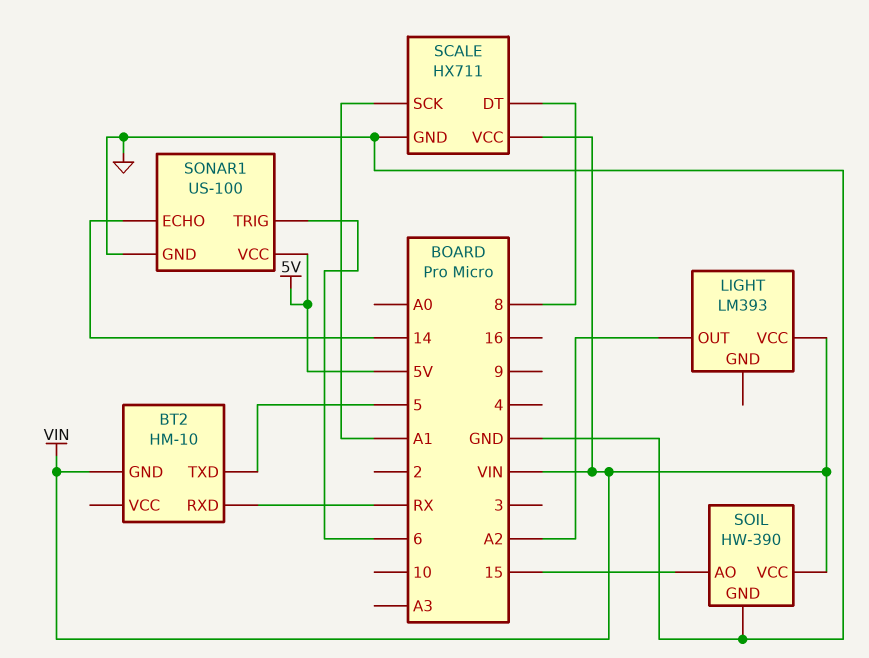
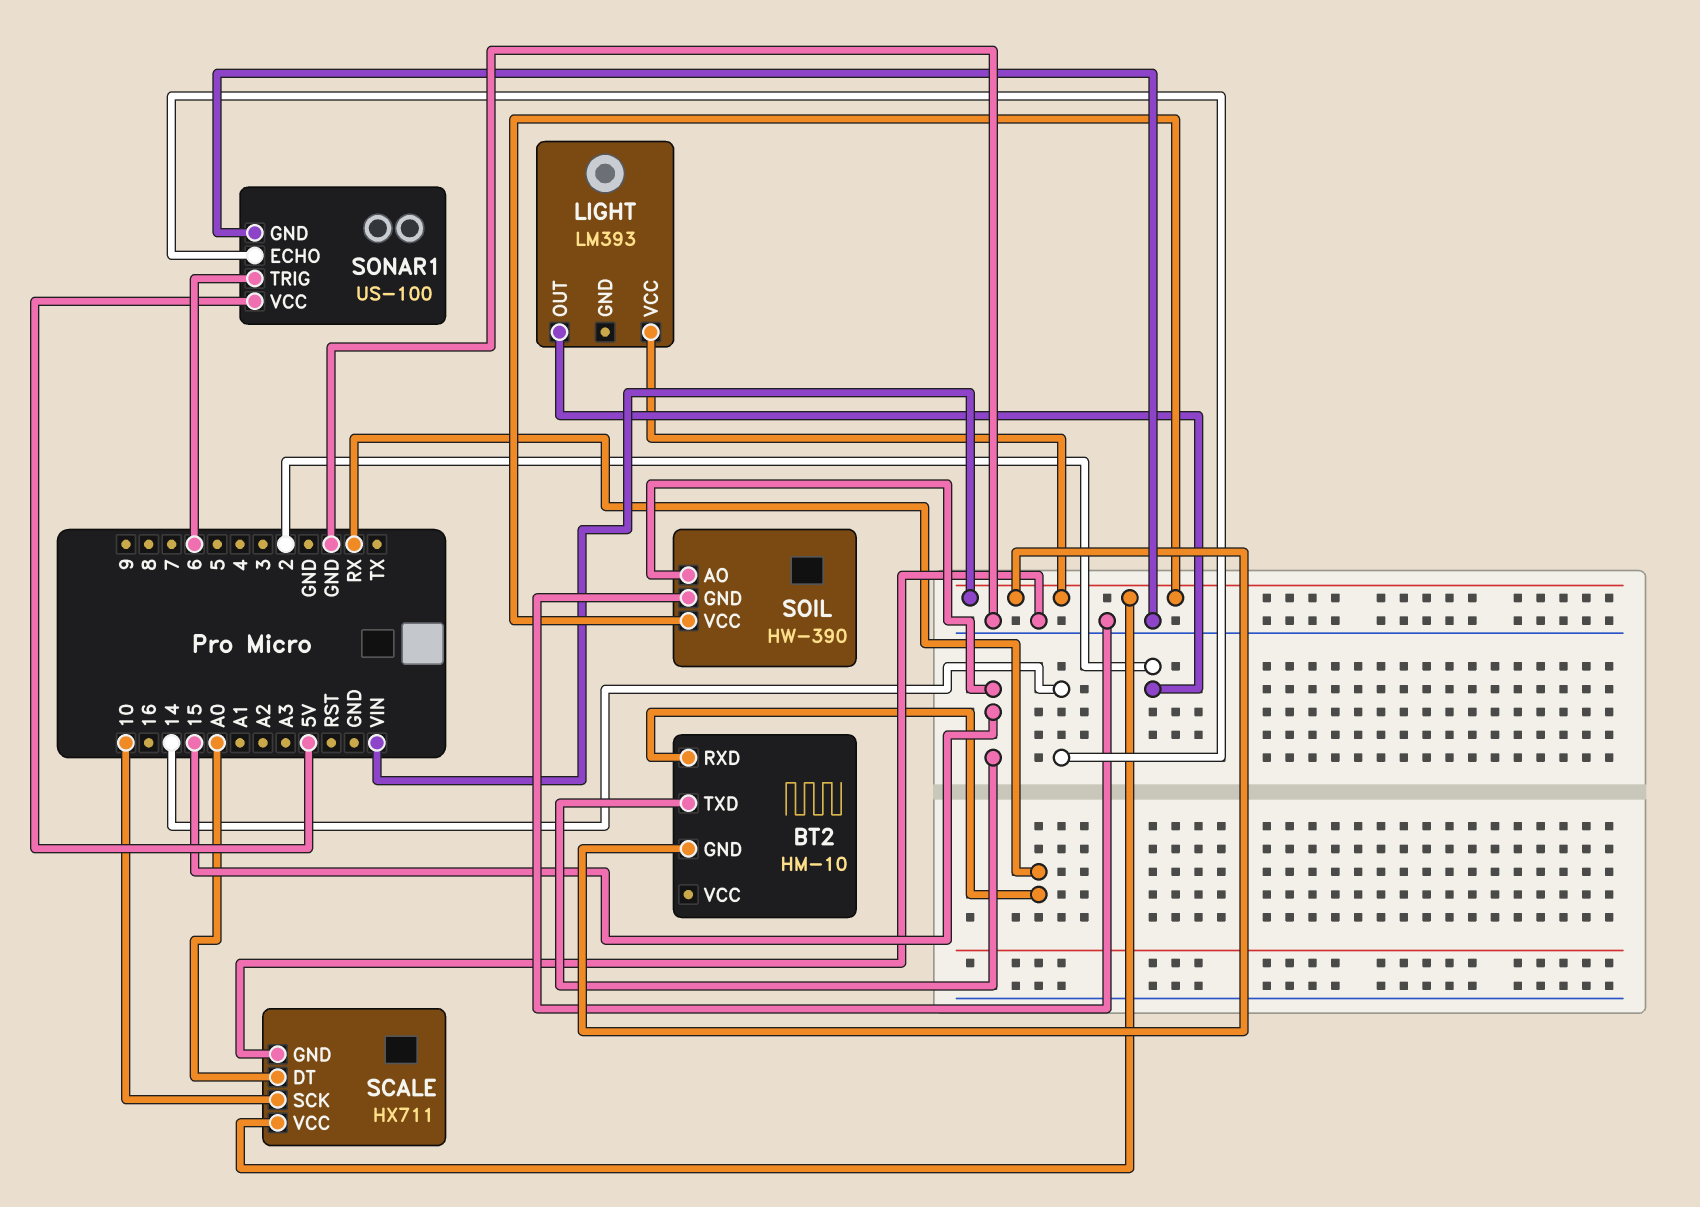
BT2 pin TXD: 5 -> 15
LIGHT pin OUT: A2 -> 2
SCALE pin DT: 8 -> A0
SCALE pin SCK: A1 -> 10

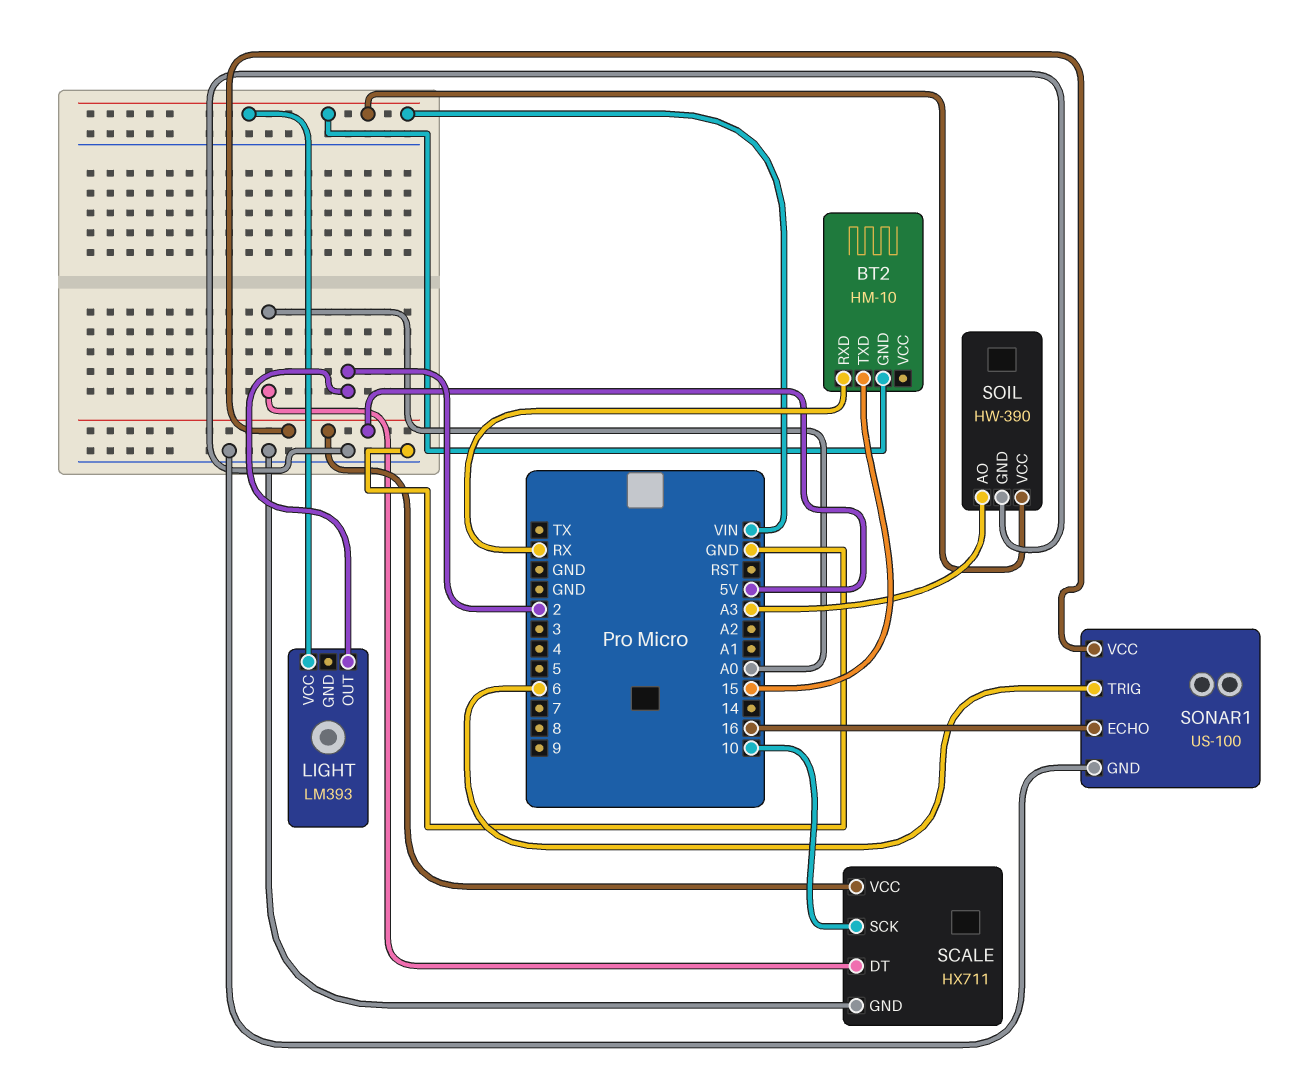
SCALE pin VCC: VIN -> 5V
SOIL pin AO: 15 -> A3
SONAR1 pin ECHO: 14 -> 16

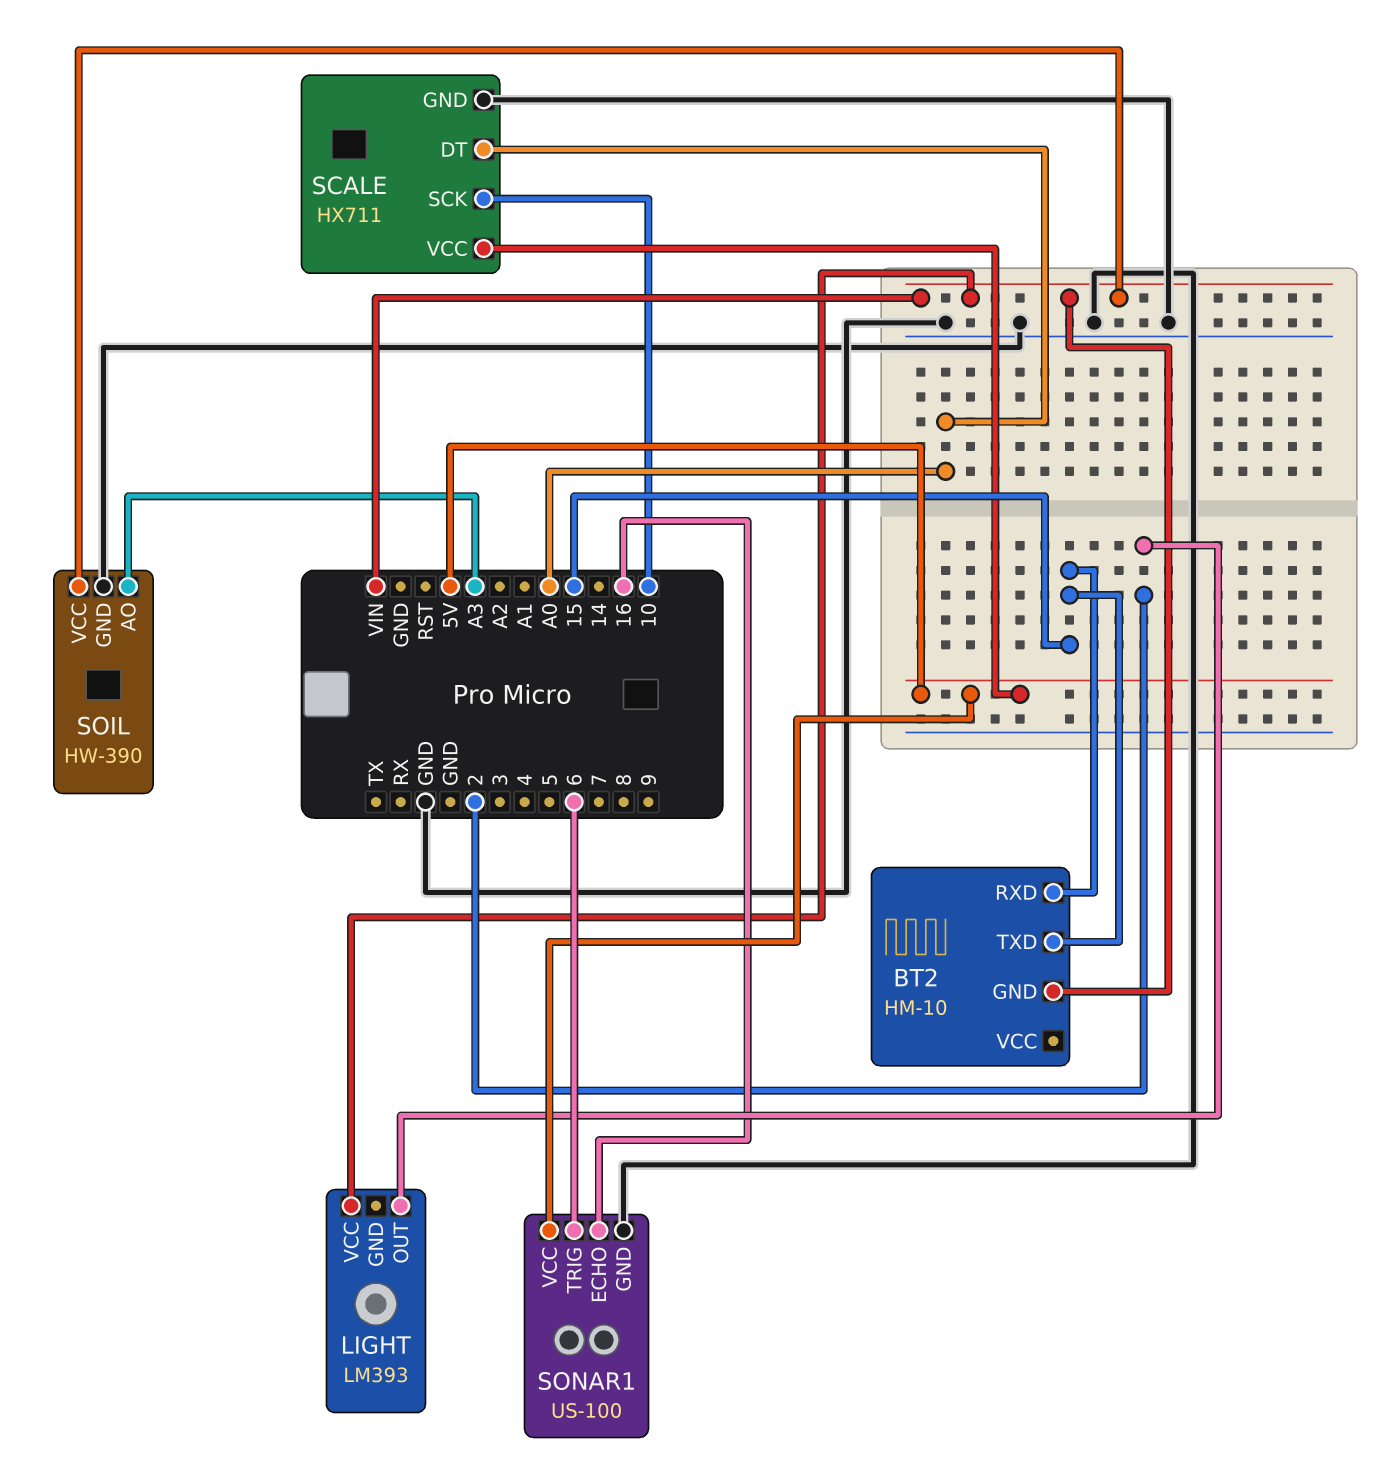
BT2 pin RXD: RX -> 15

